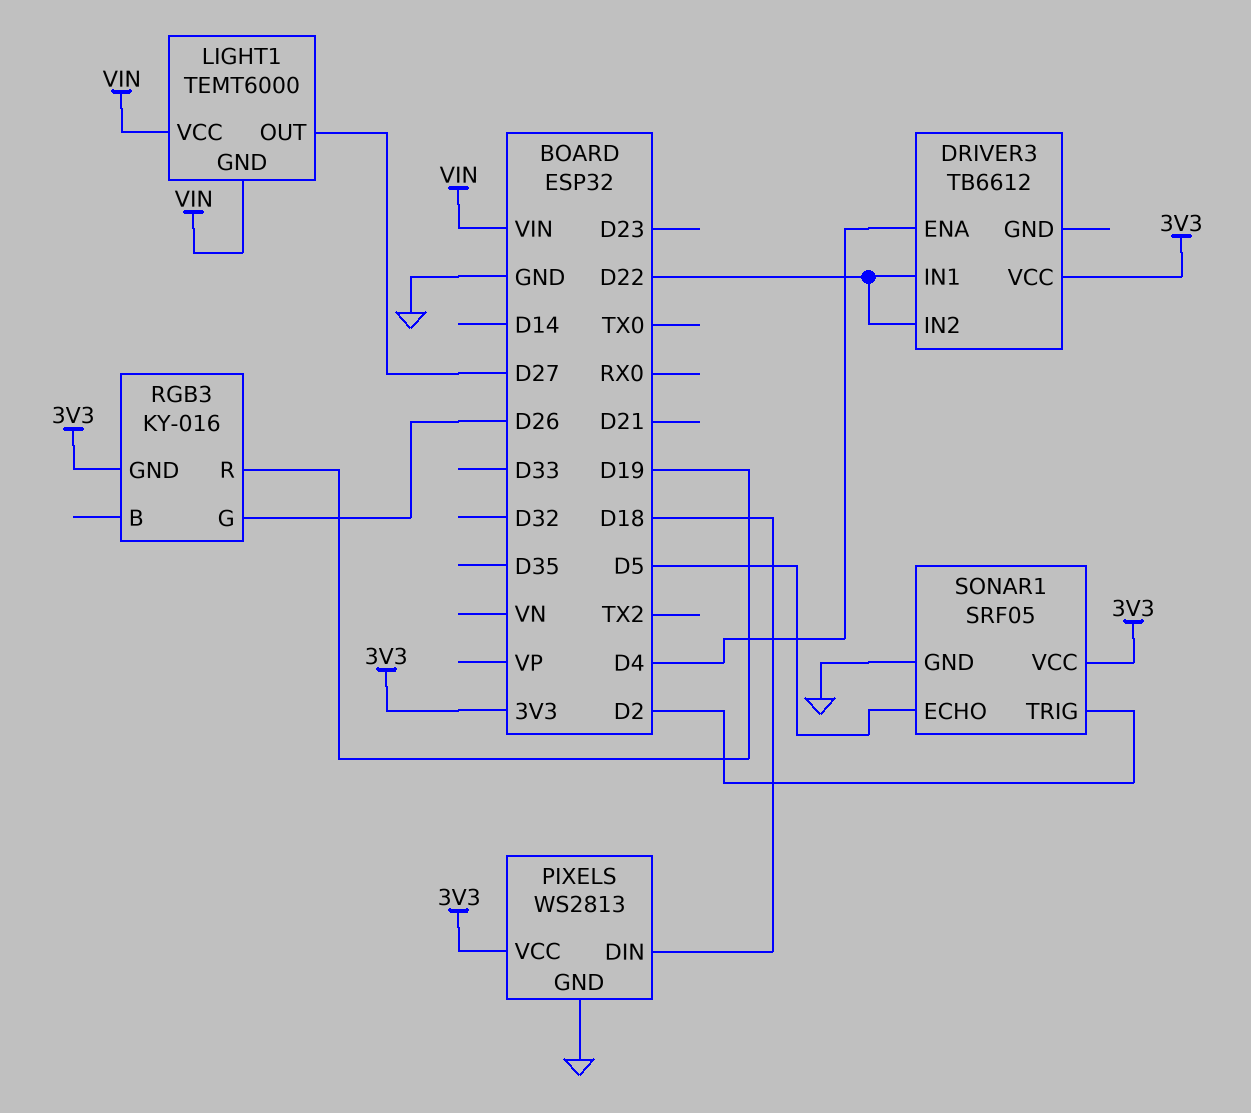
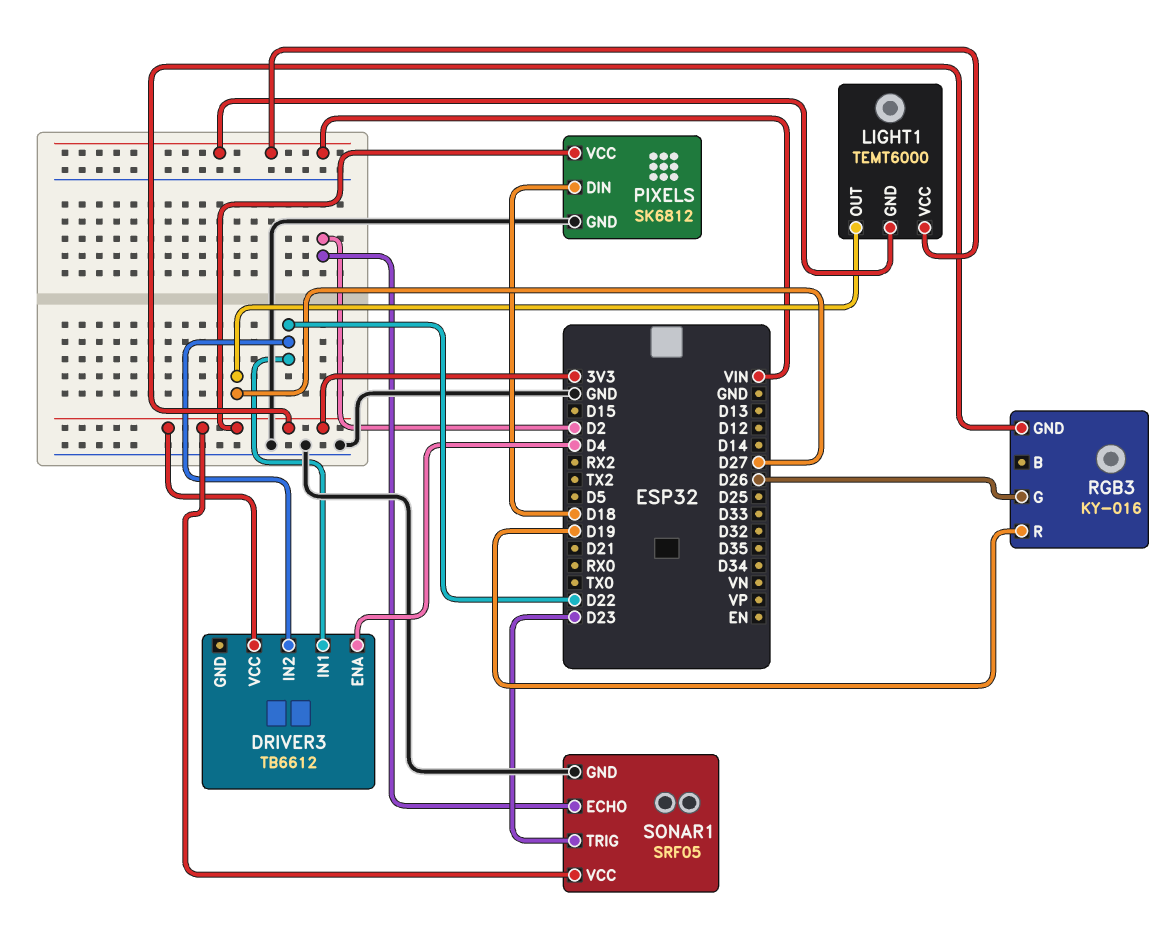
PIXELS: WS2813 -> SK6812
SONAR1 pin ECHO: D5 -> D2
SONAR1 pin TRIG: D2 -> D23

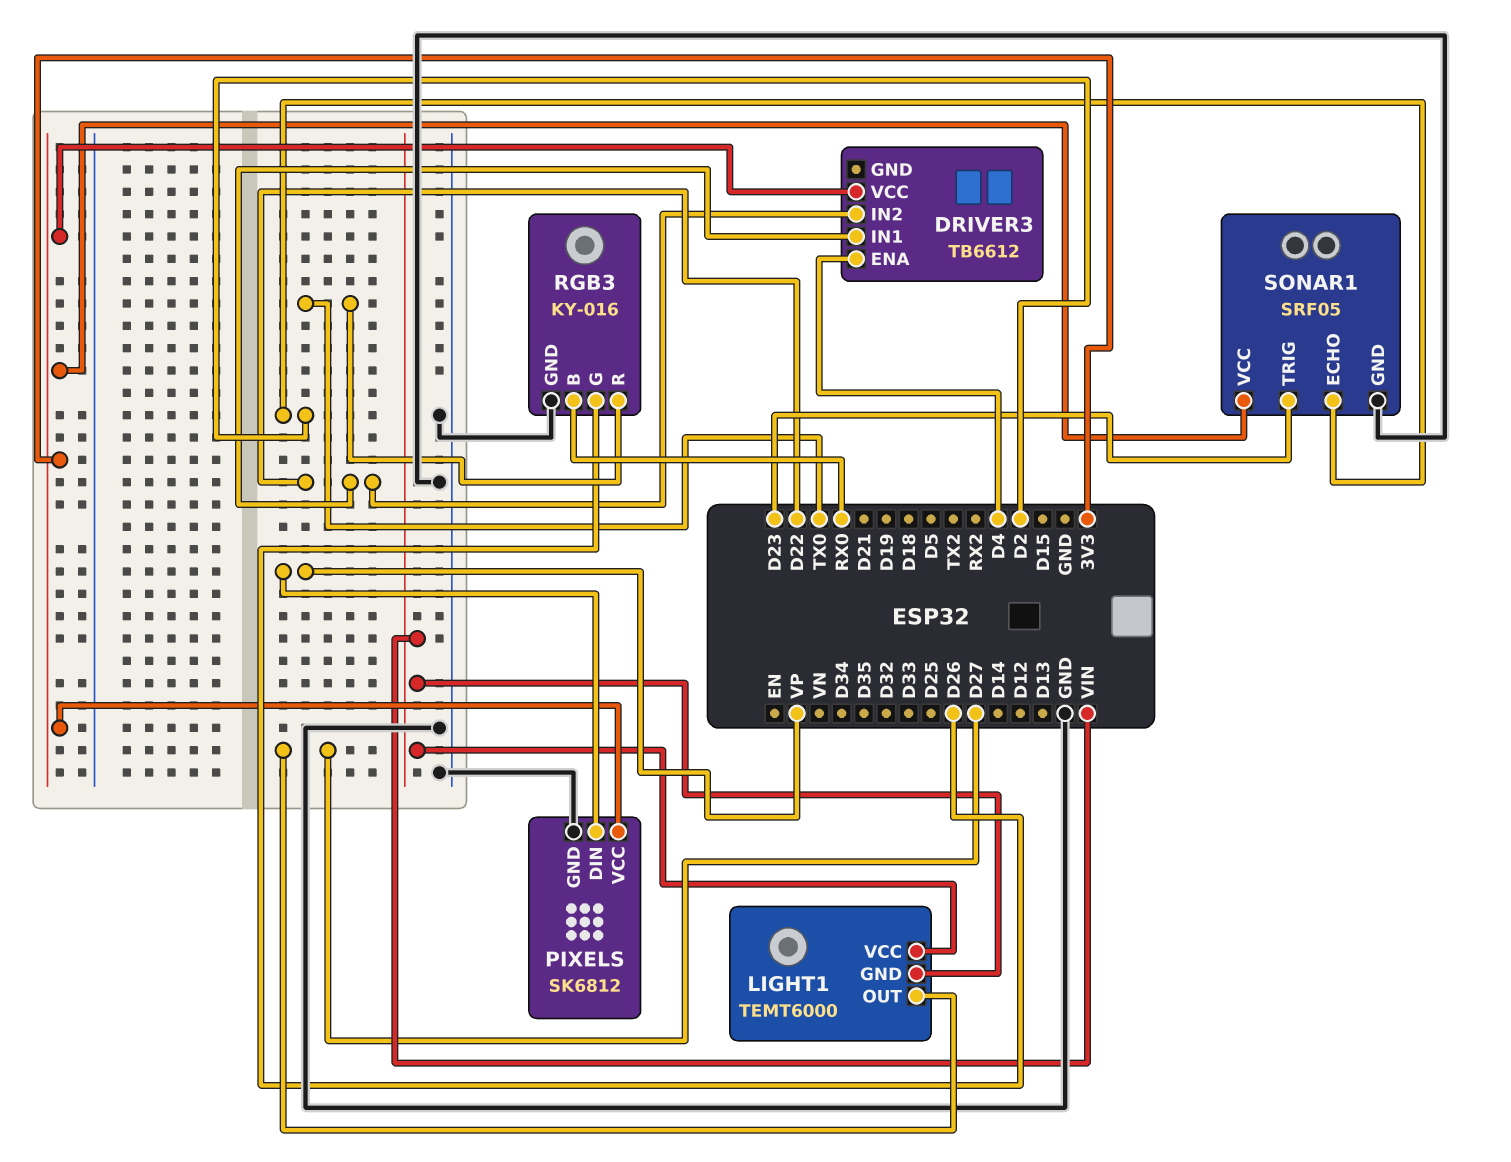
PIXELS pin DIN: D18 -> VP
RGB3 pin B: none -> RX0
RGB3 pin GND: 3V3 -> GND
RGB3 pin R: D19 -> TX0

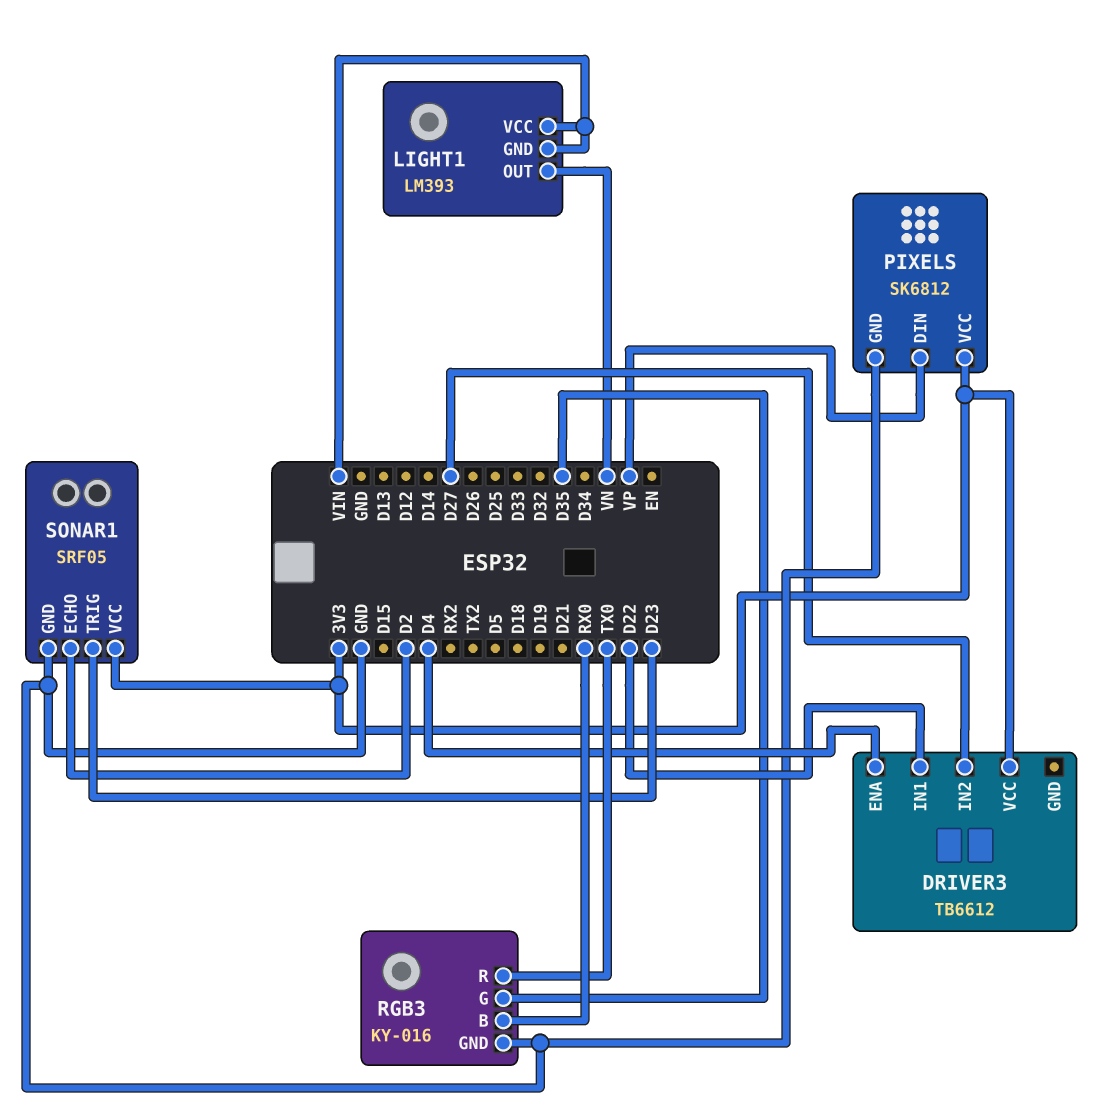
DRIVER3 pin IN2: D22 -> D27
LIGHT1: TEMT6000 -> LM393
LIGHT1 pin OUT: D27 -> VN
RGB3 pin G: D26 -> D35

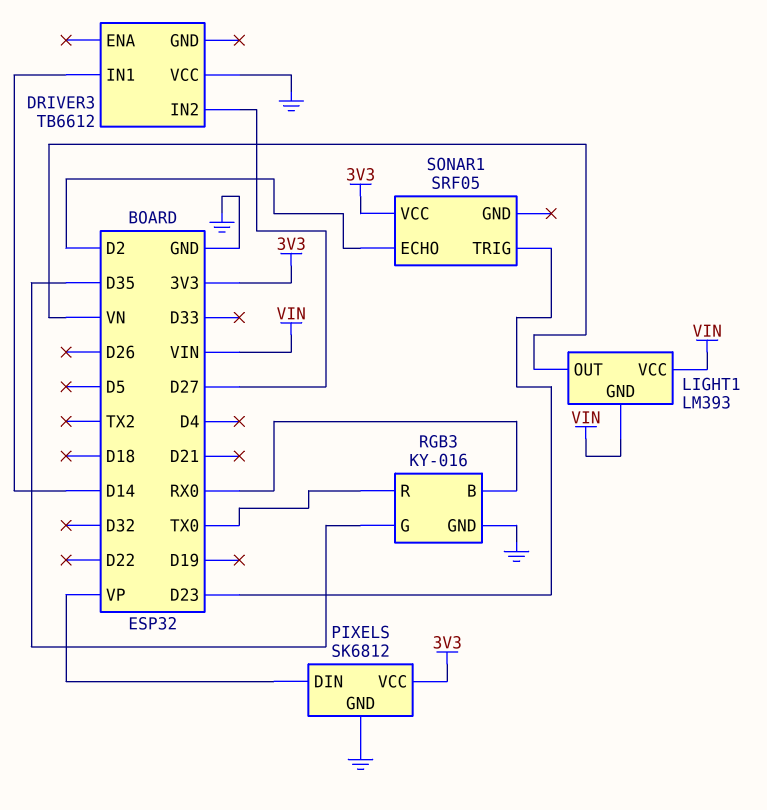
DRIVER3 pin ENA: D4 -> none
DRIVER3 pin IN1: D22 -> D14
DRIVER3 pin VCC: 3V3 -> GND
SONAR1 pin GND: GND -> none

